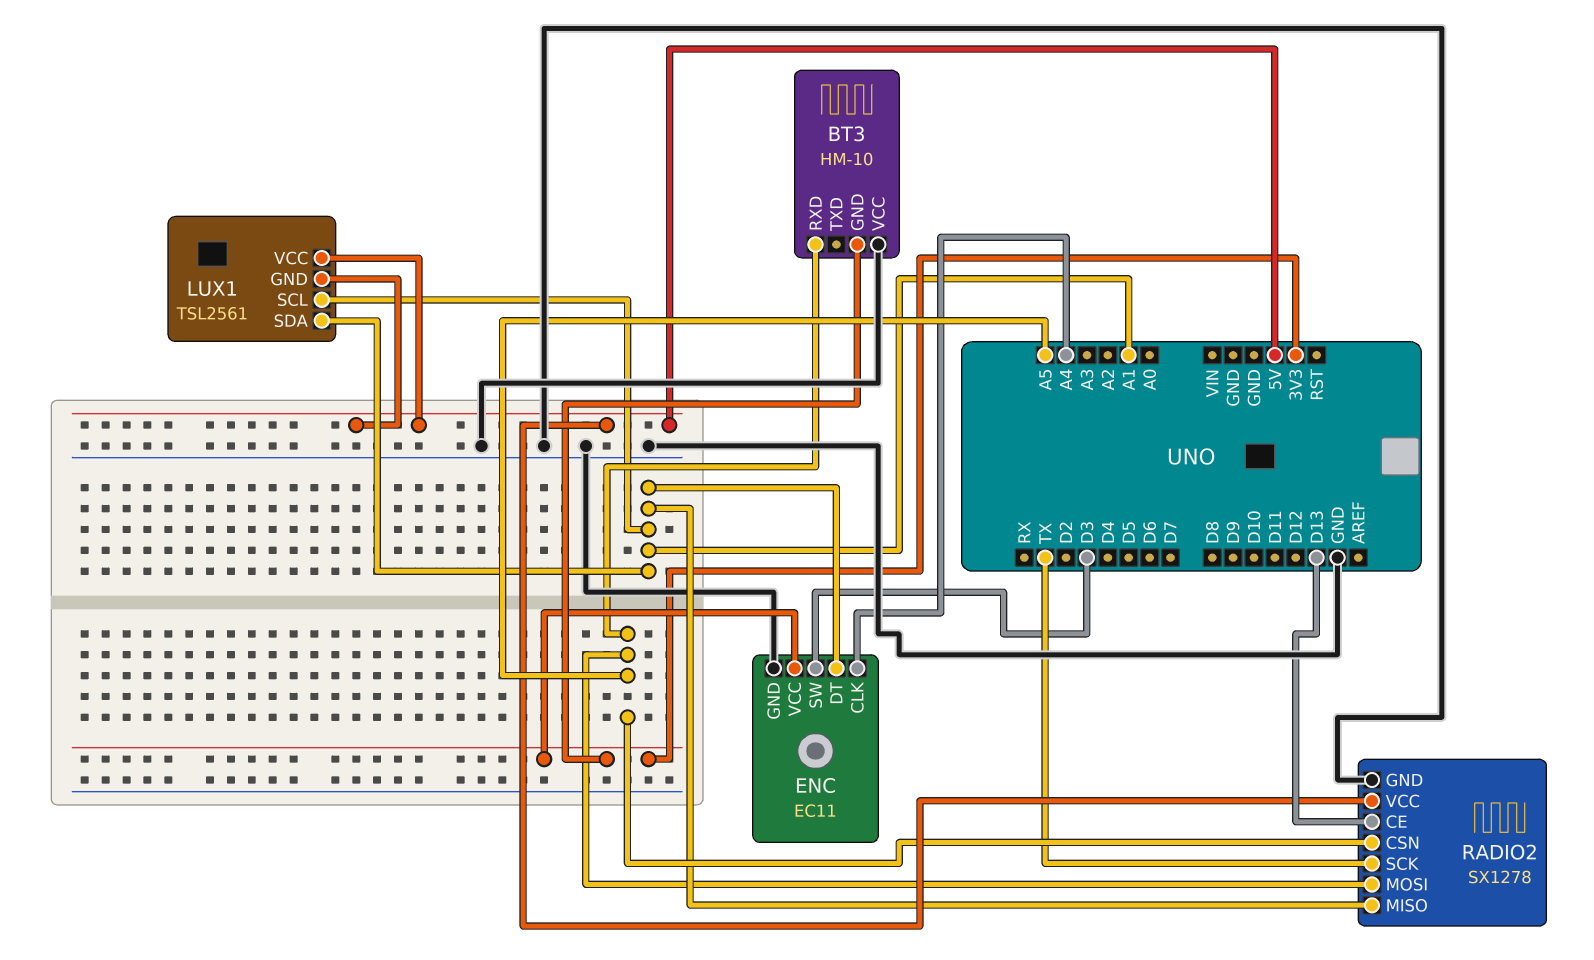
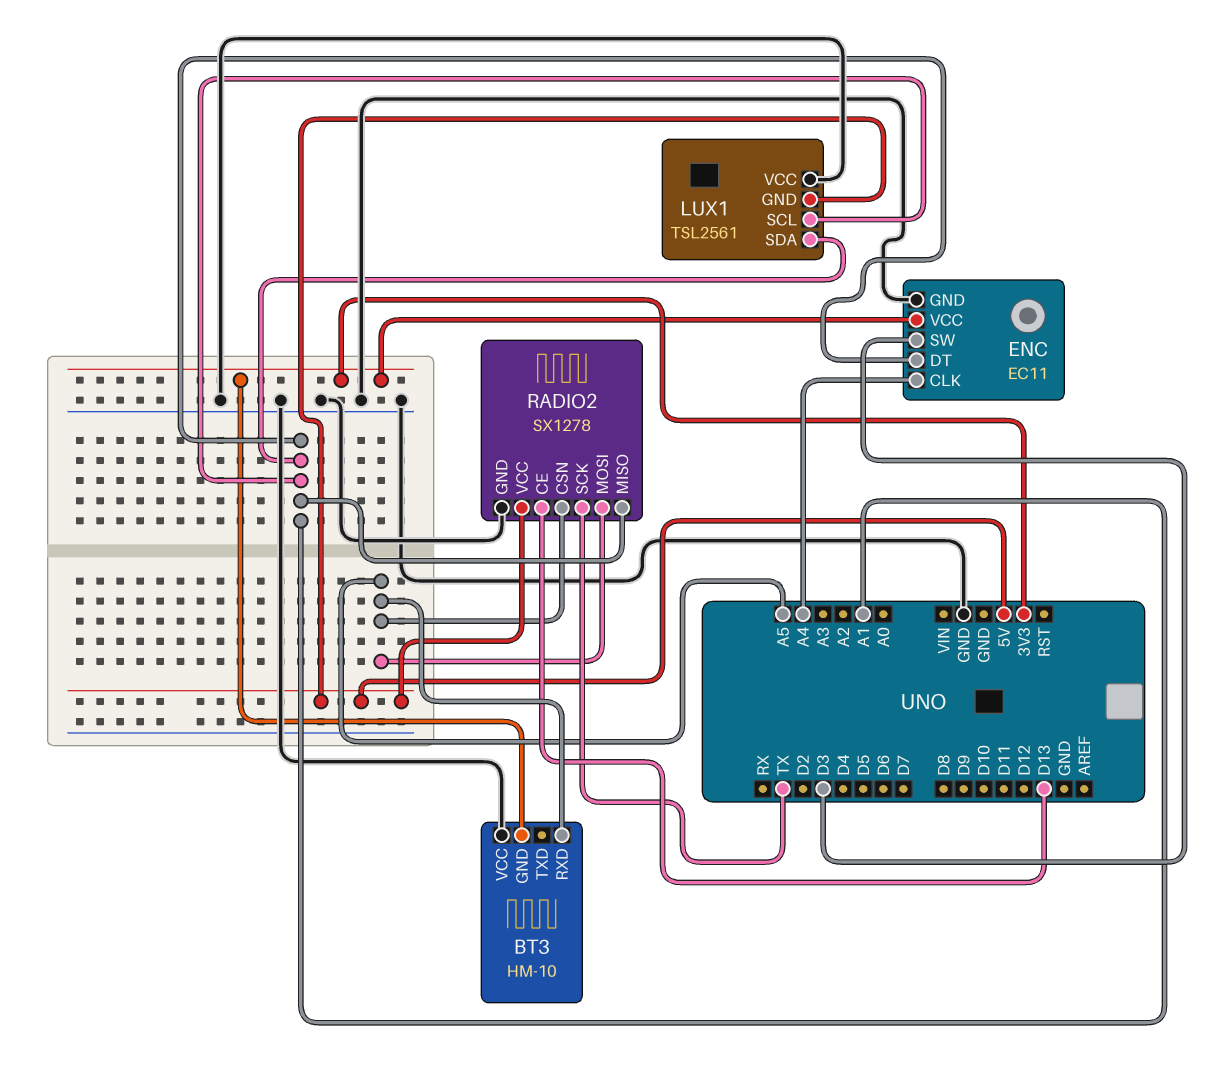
LUX1 pin VCC: 5V -> GND

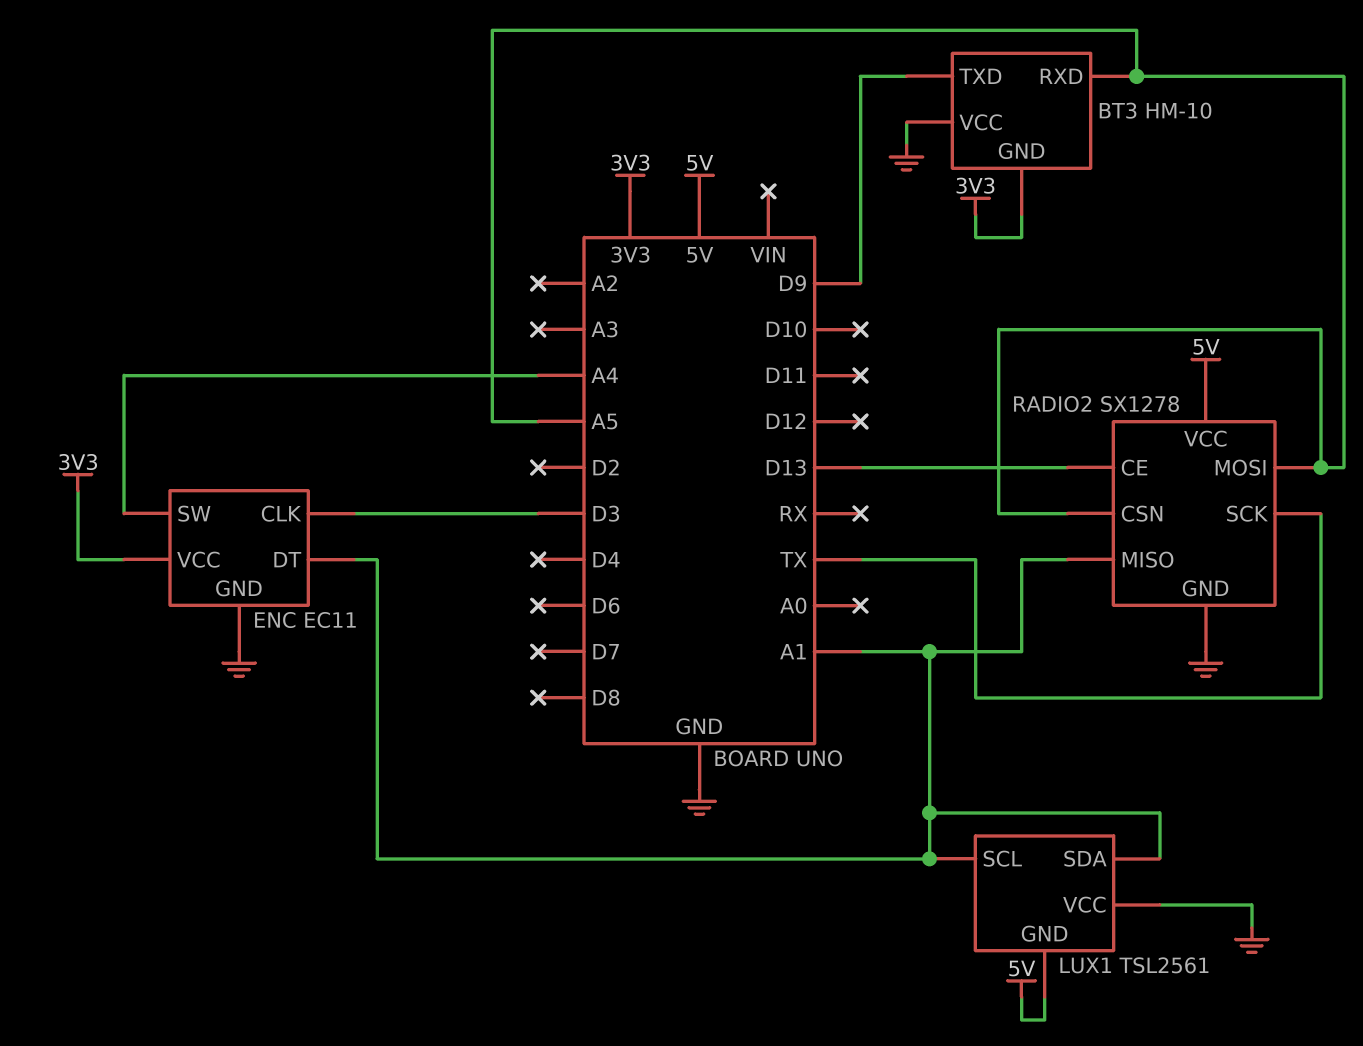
BT3 pin TXD: none -> D9
ENC pin CLK: A4 -> D3
ENC pin SW: D3 -> A4

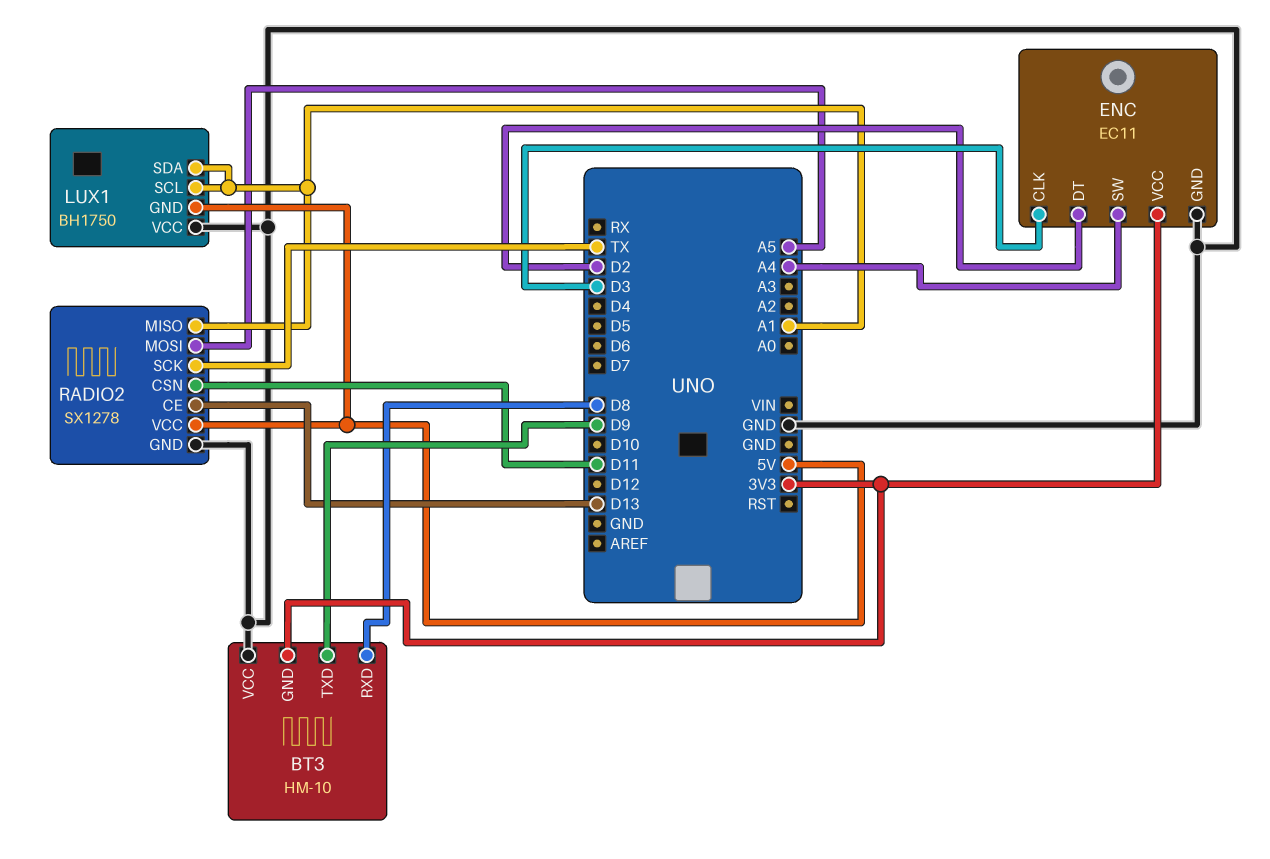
BT3 pin RXD: A5 -> D8
ENC pin DT: A1 -> D2
LUX1: TSL2561 -> BH1750
RADIO2 pin CSN: A5 -> D11

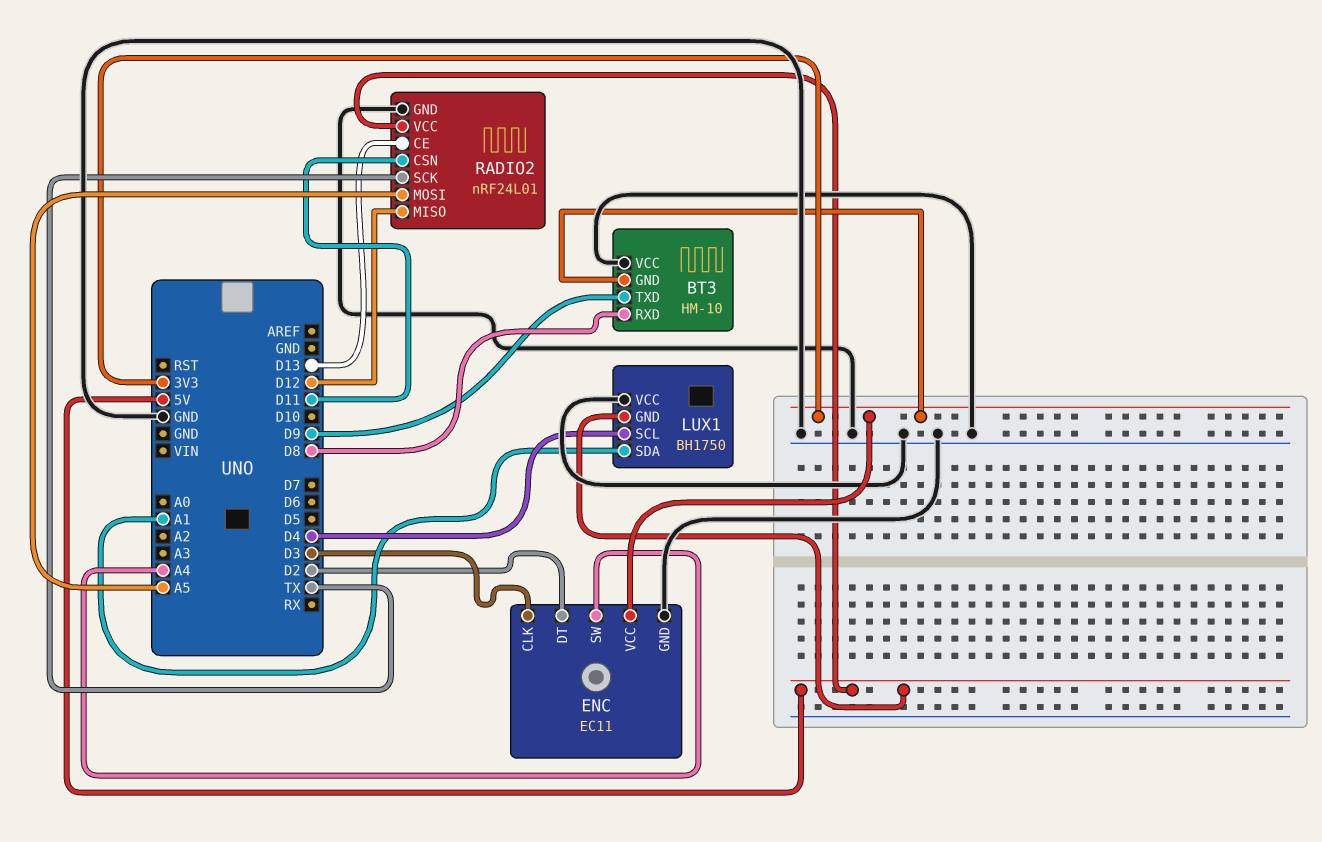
LUX1 pin SCL: A1 -> D4
RADIO2: SX1278 -> nRF24L01
RADIO2 pin MISO: A1 -> D12

